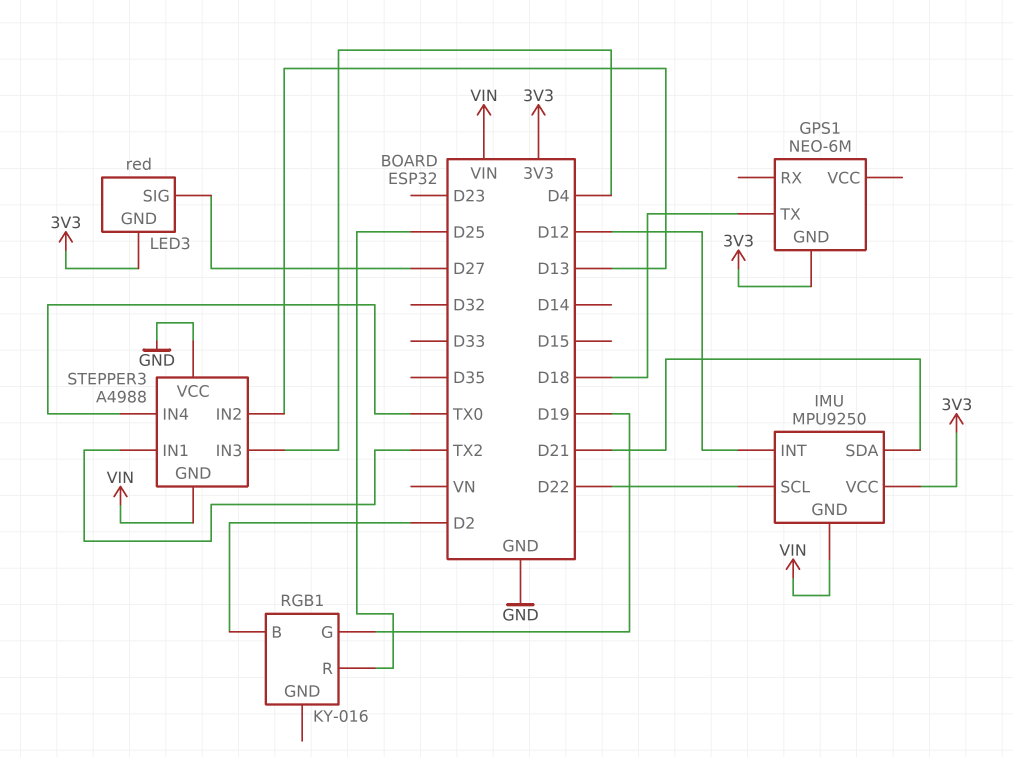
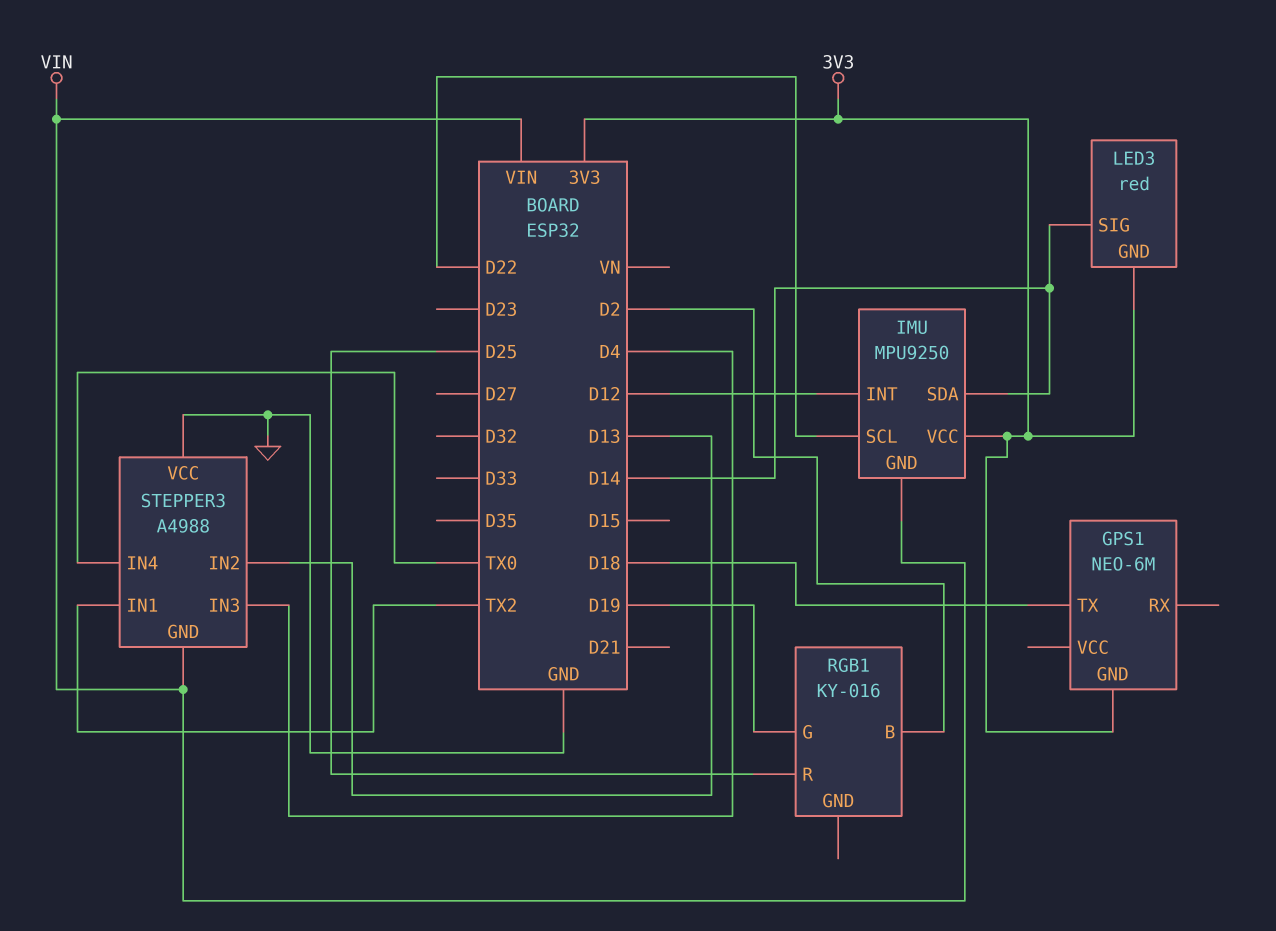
IMU pin SDA: D21 -> D14
LED3 pin SIG: D27 -> D14

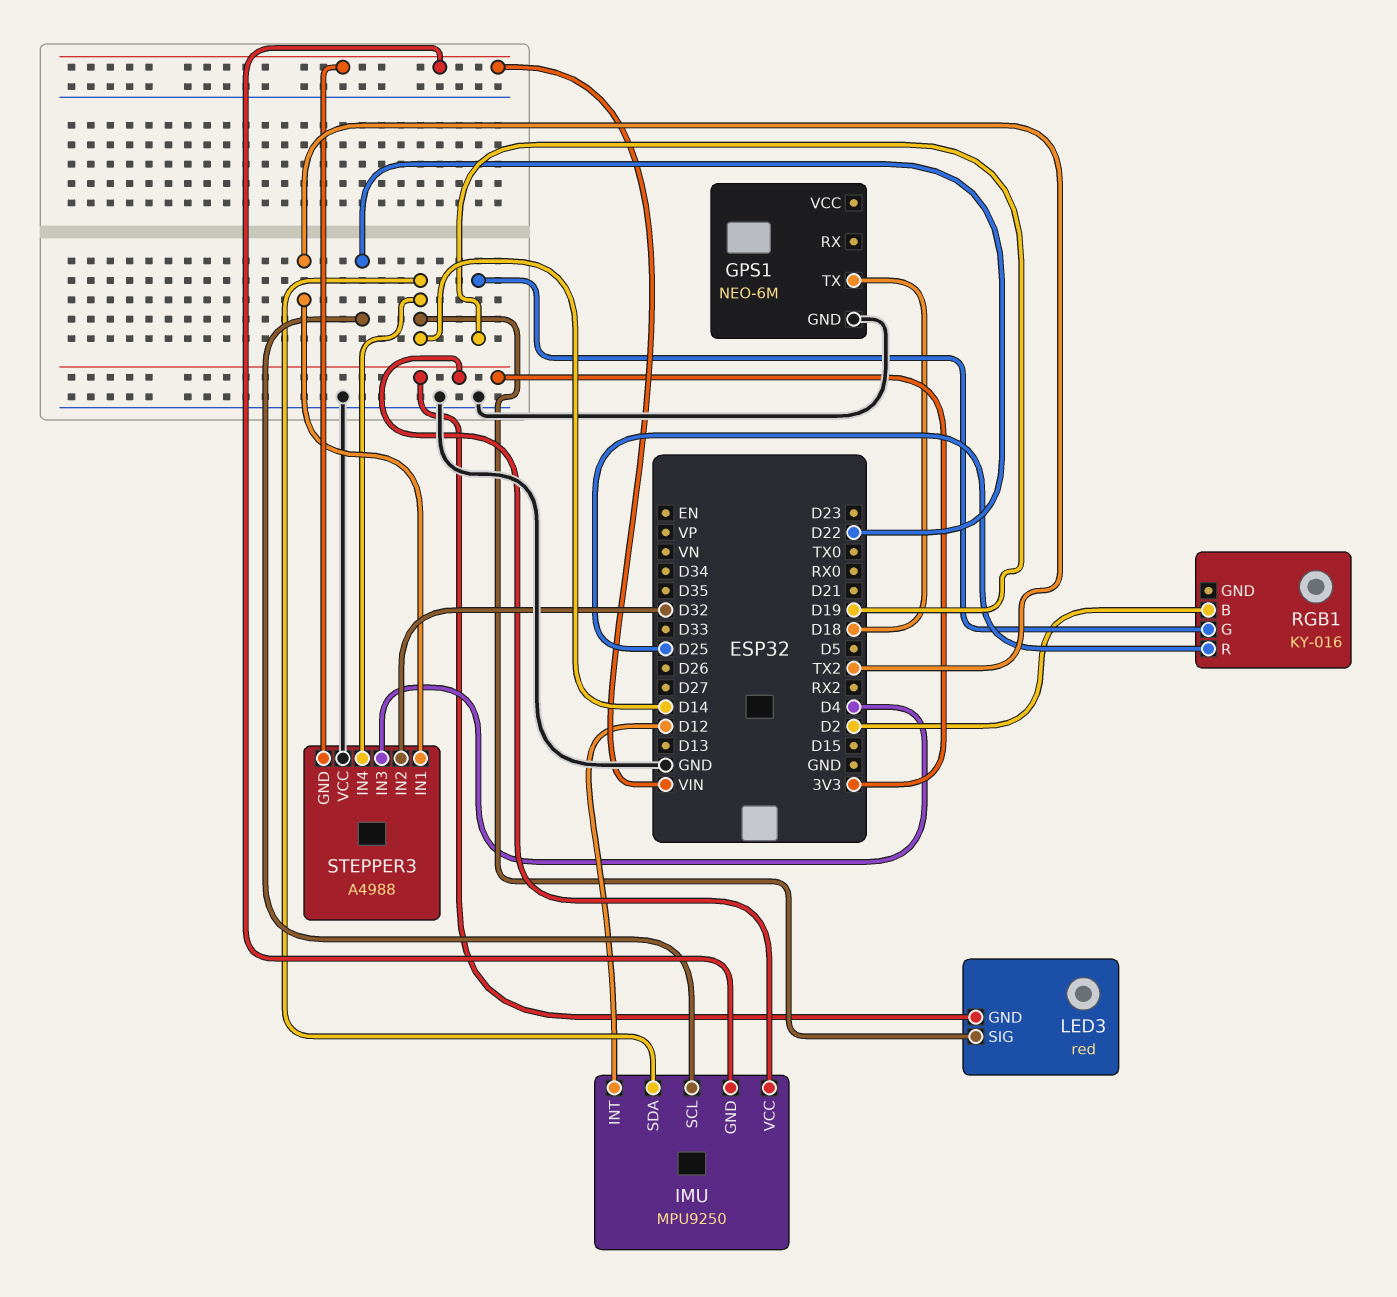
GPS1 pin GND: 3V3 -> GND
STEPPER3 pin IN2: D13 -> D32
STEPPER3 pin IN4: TX0 -> D14

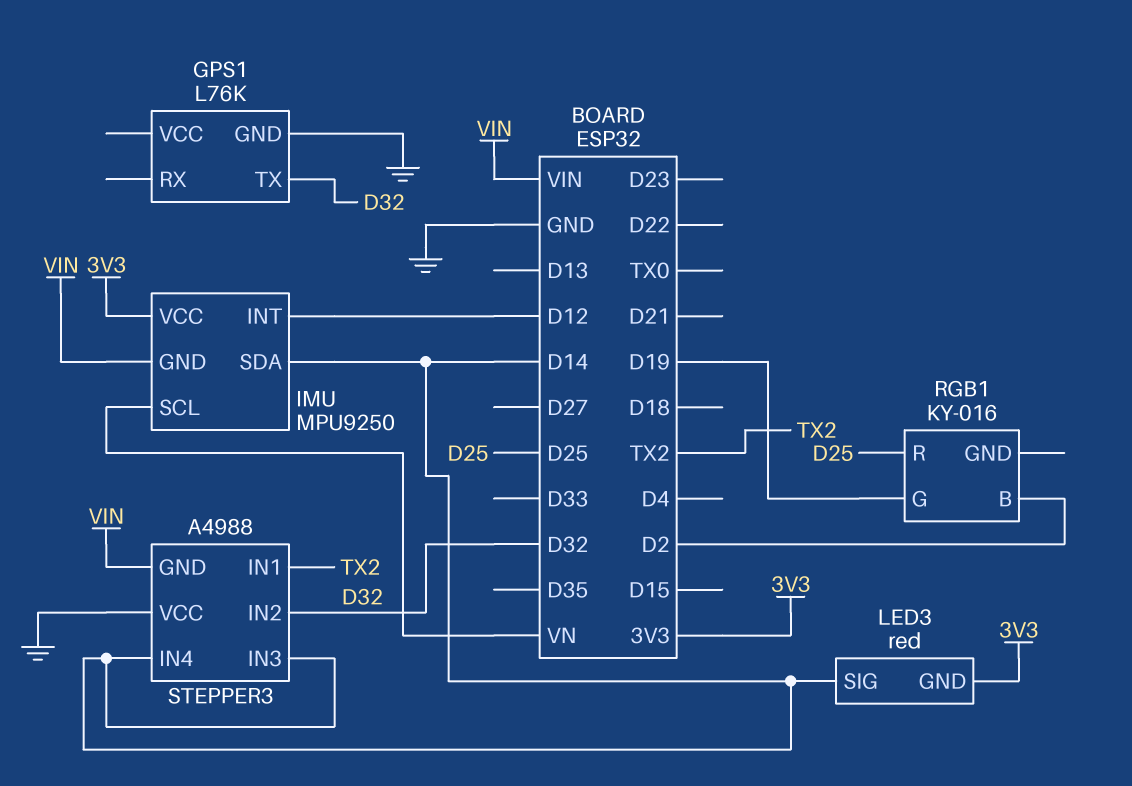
GPS1: NEO-6M -> L76K
GPS1 pin TX: D18 -> D32
IMU pin SCL: D22 -> VN
STEPPER3 pin IN3: D4 -> D14

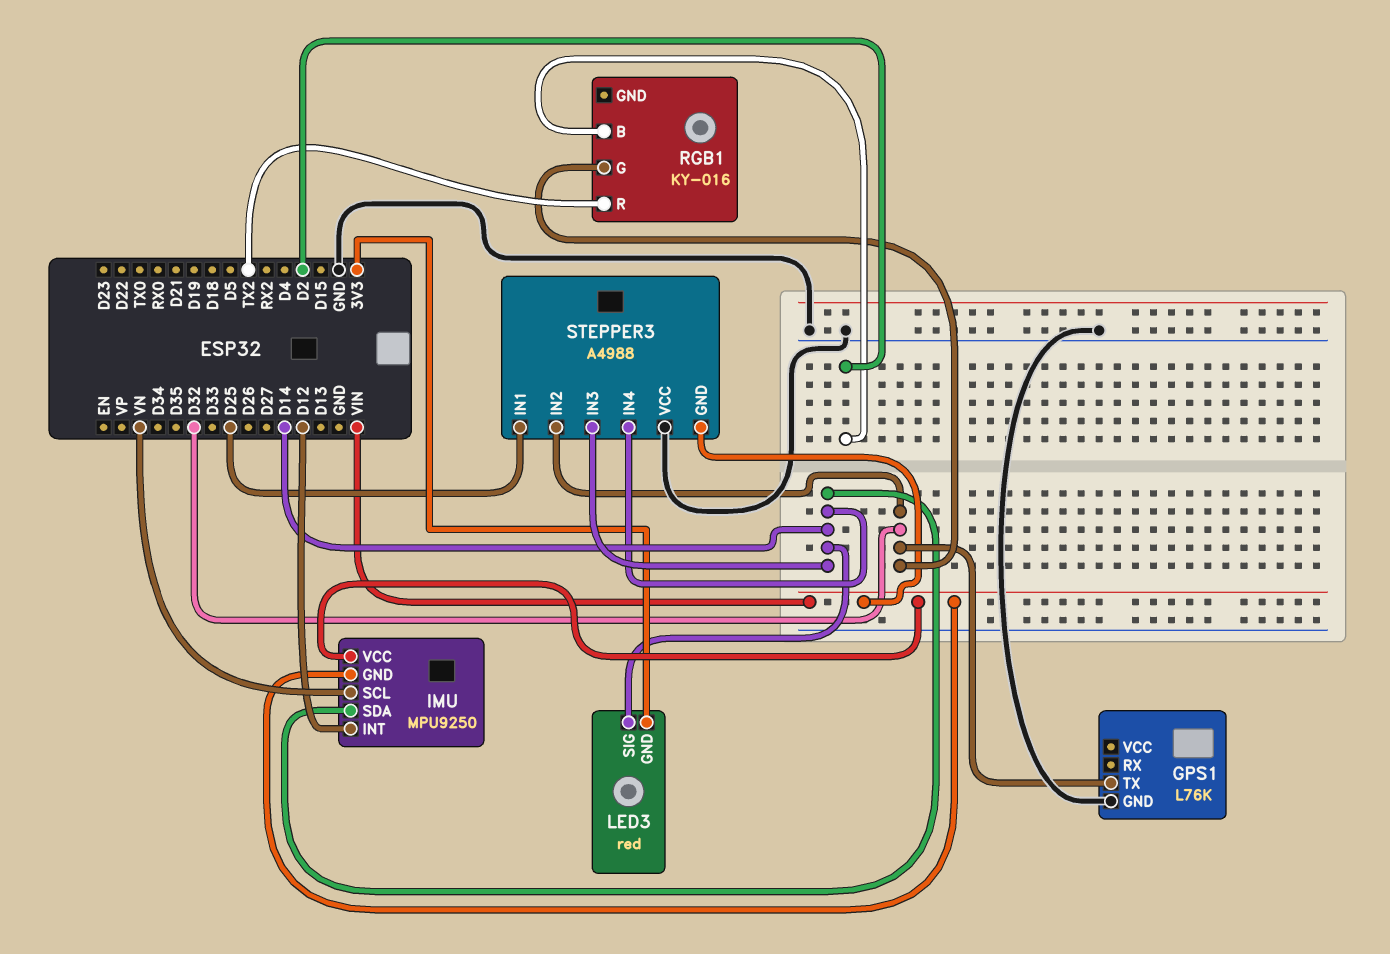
IMU pin VCC: 3V3 -> VIN
RGB1 pin G: D19 -> D32
RGB1 pin R: D25 -> TX2
STEPPER3 pin IN1: TX2 -> D25

